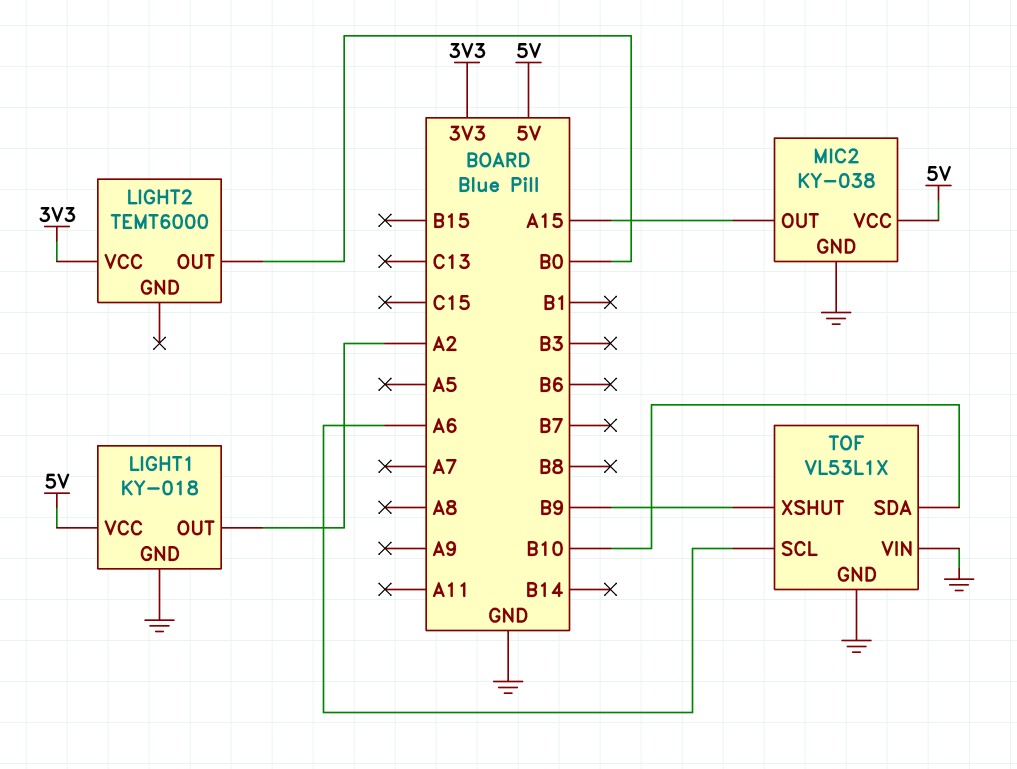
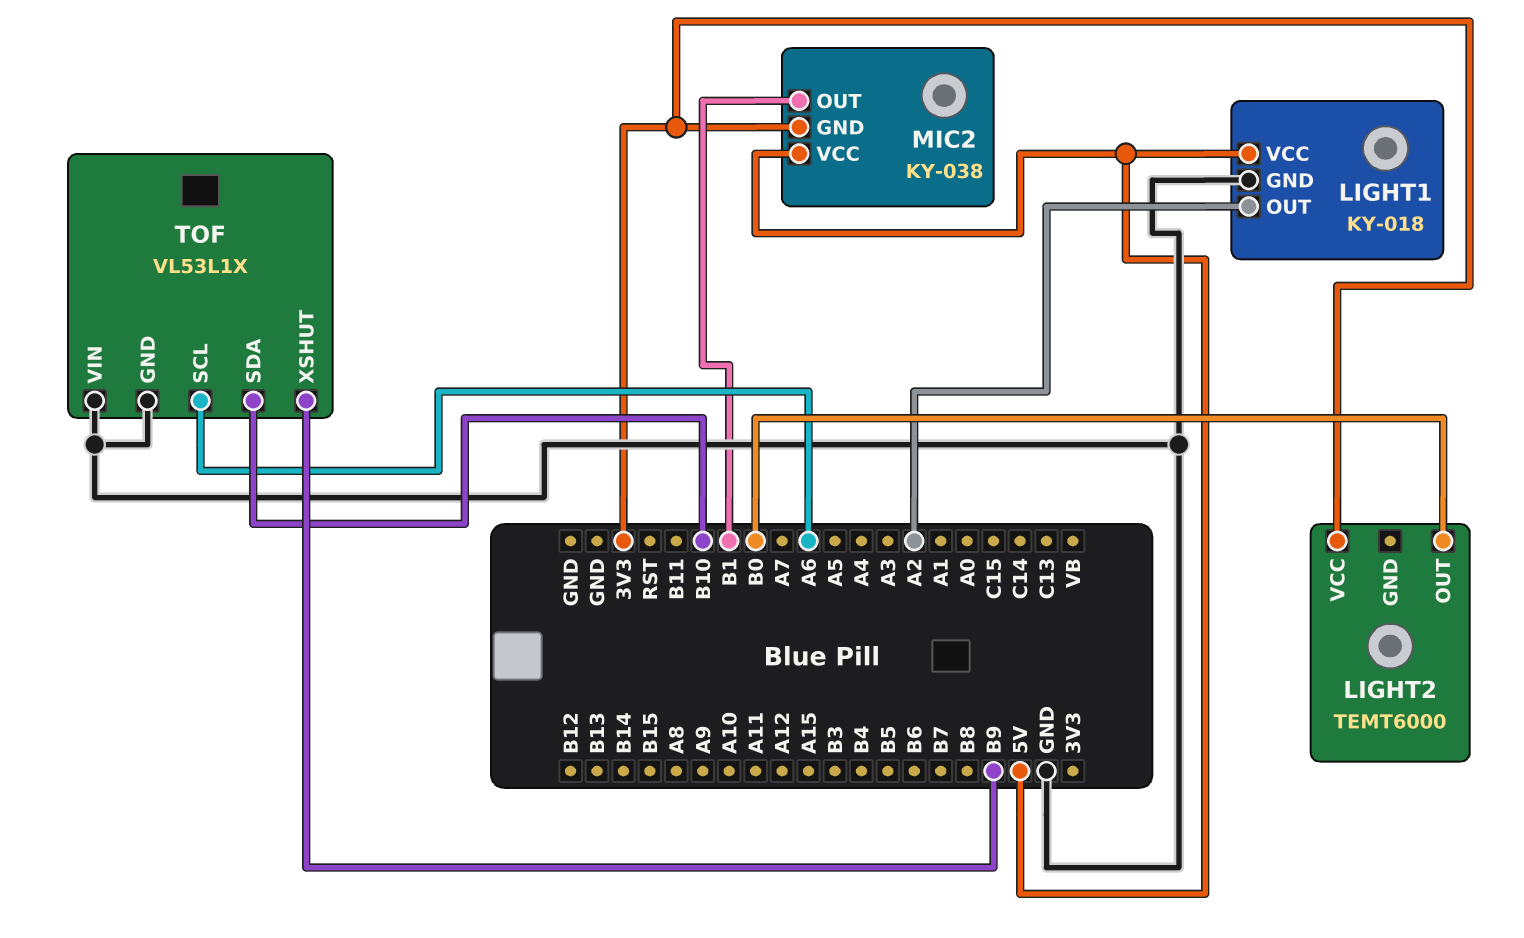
MIC2 pin GND: GND -> 3V3
MIC2 pin OUT: A15 -> B1

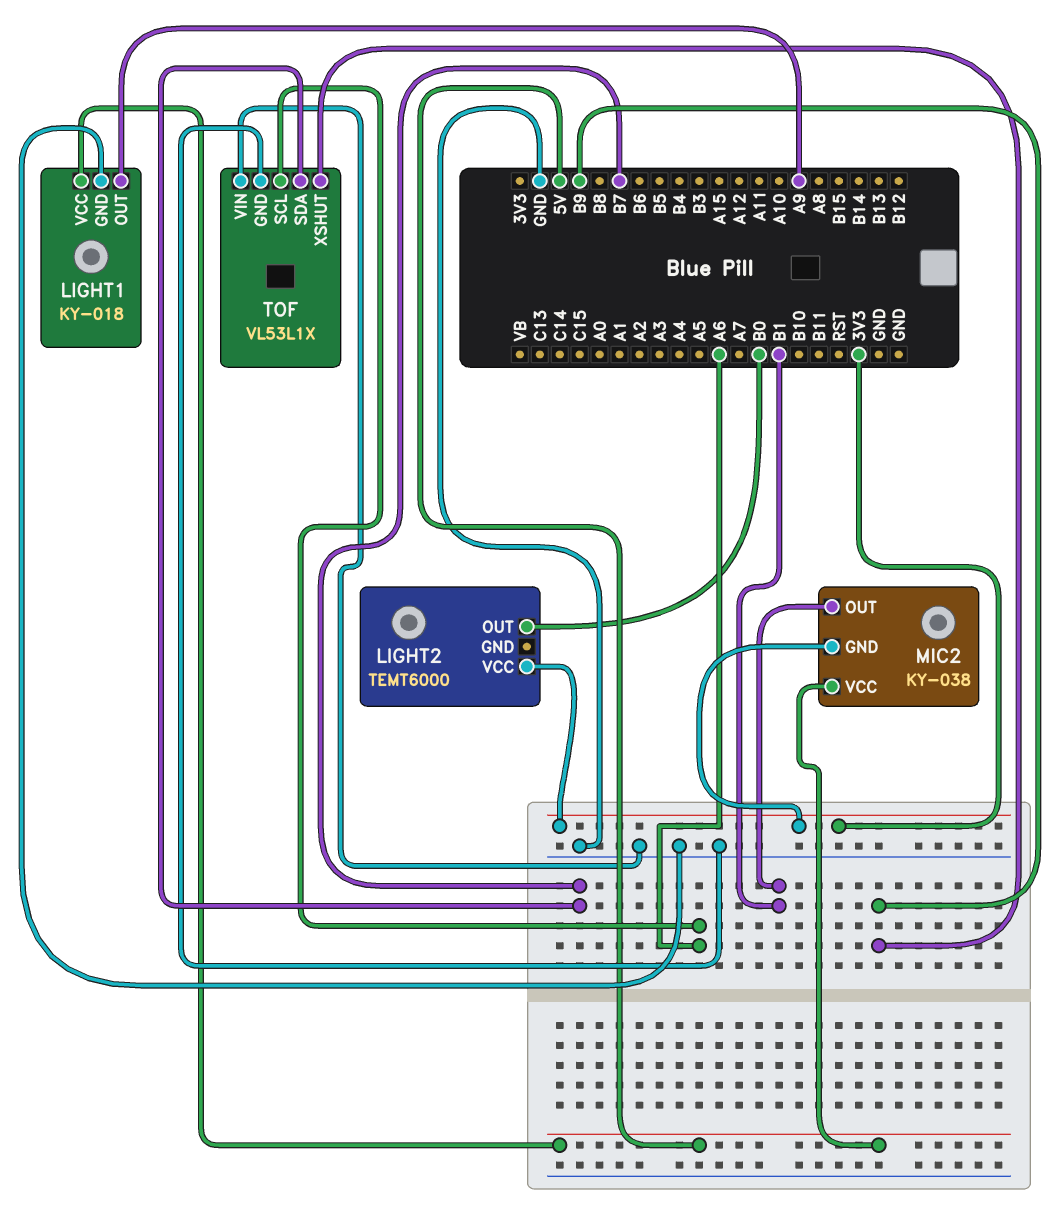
LIGHT1 pin OUT: A2 -> A9
TOF pin SDA: B10 -> B7

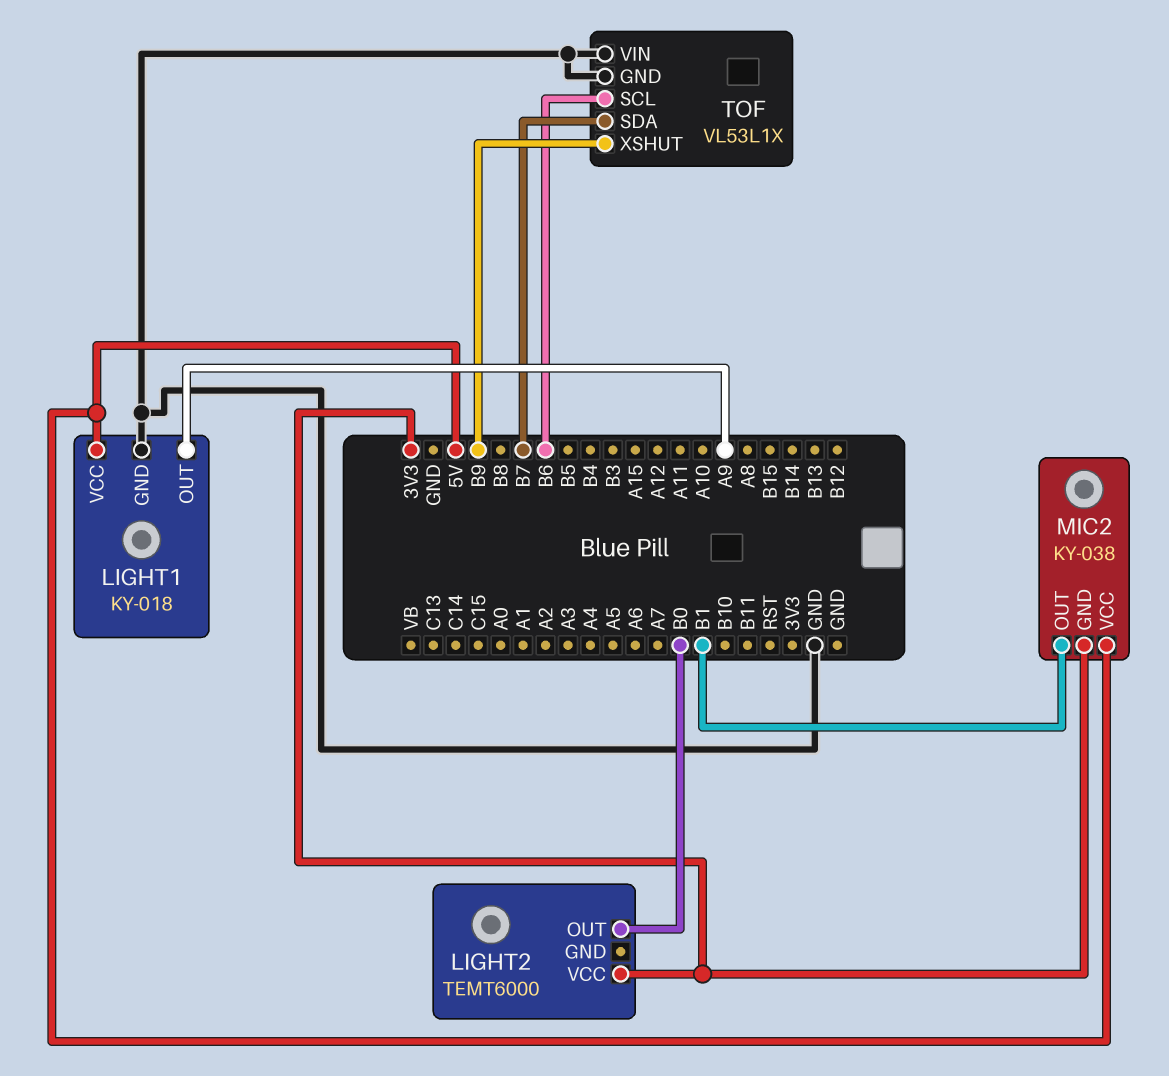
TOF pin SCL: A6 -> B6

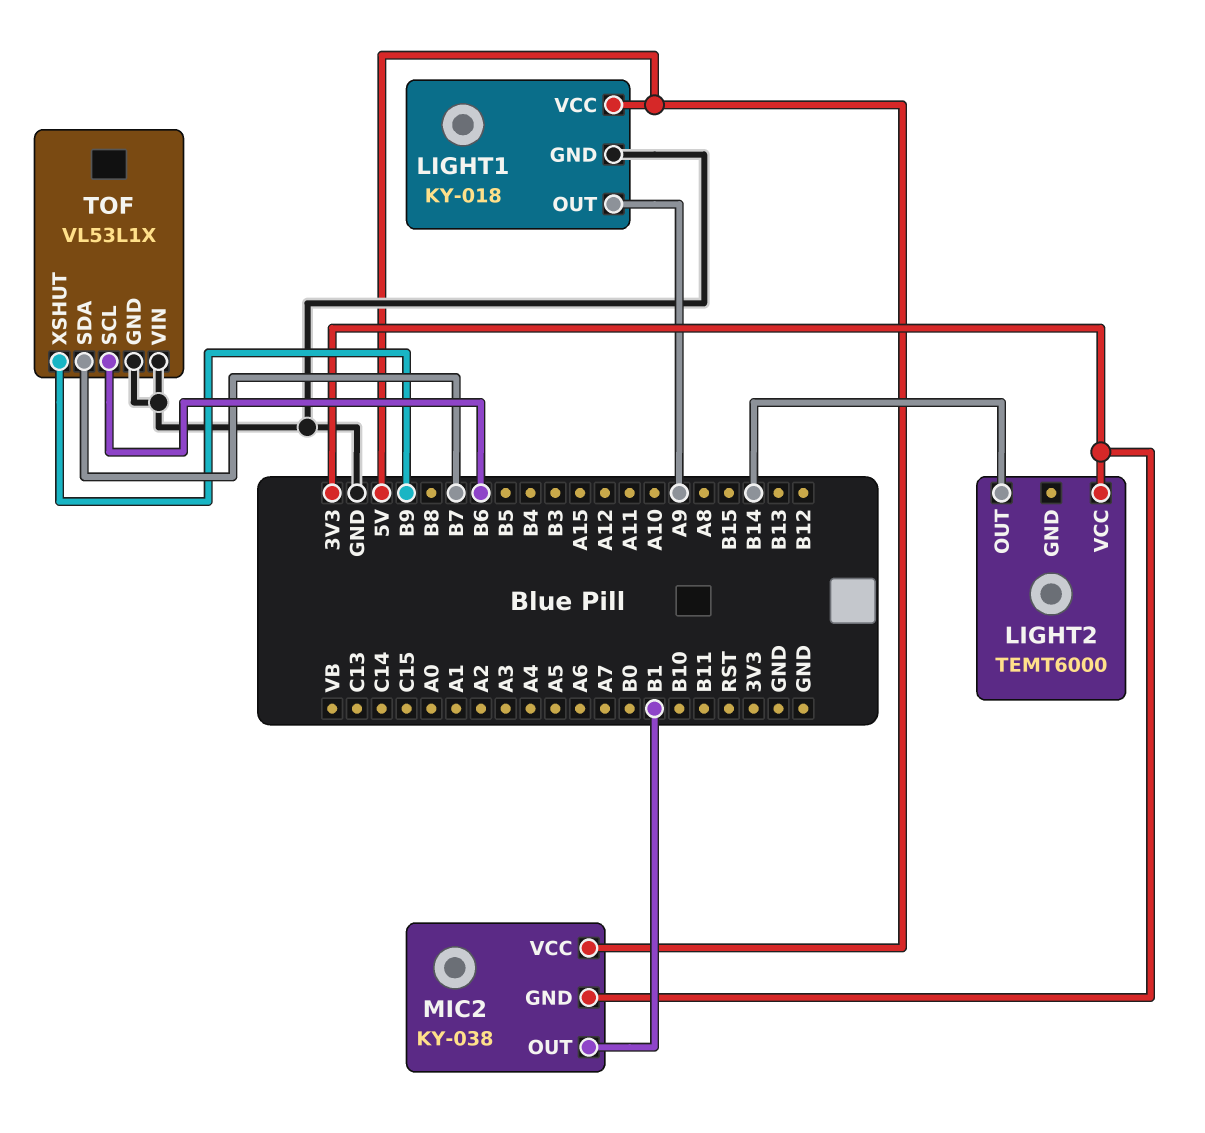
LIGHT2 pin OUT: B0 -> B14

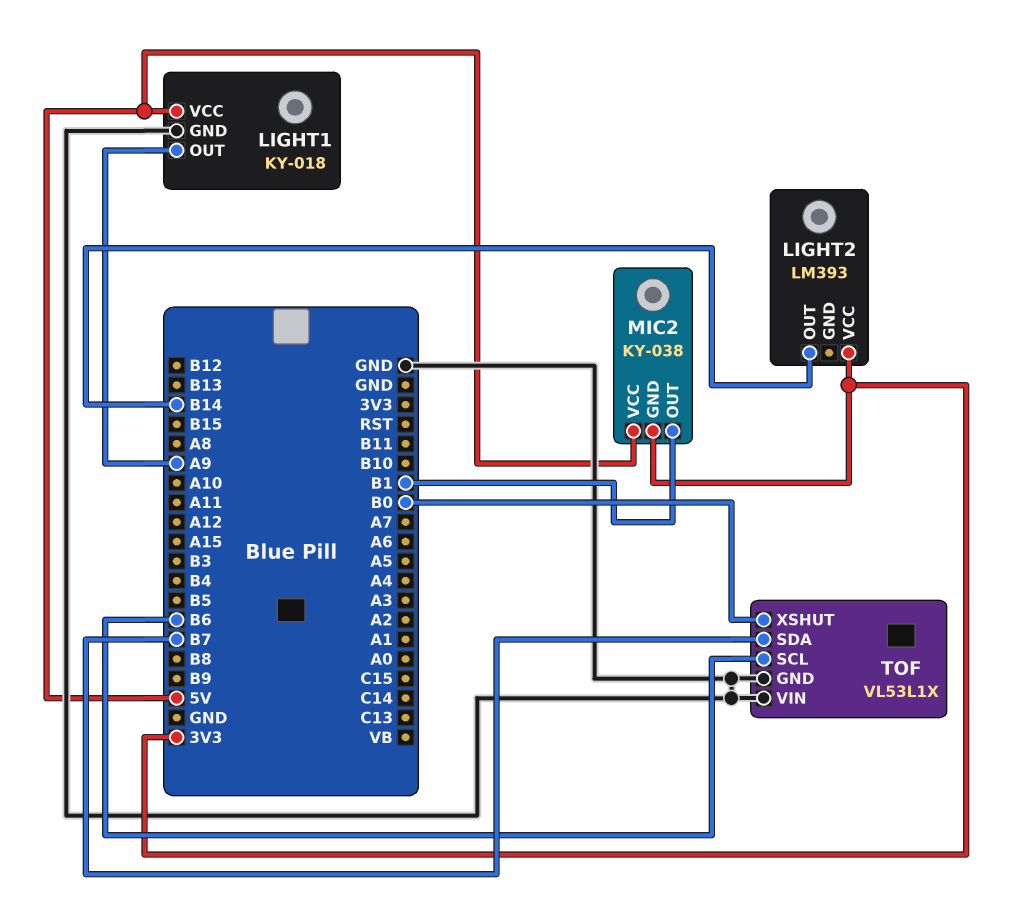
LIGHT2: TEMT6000 -> LM393
TOF pin XSHUT: B9 -> B0

